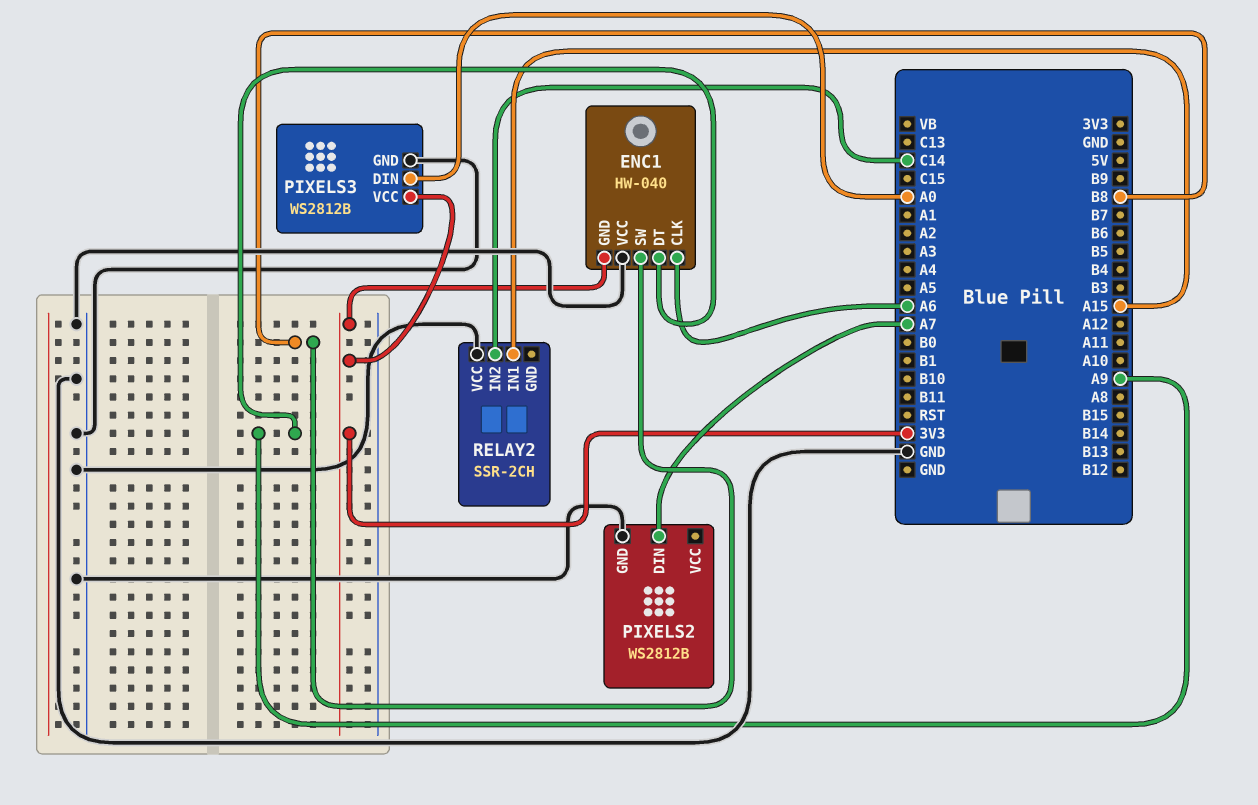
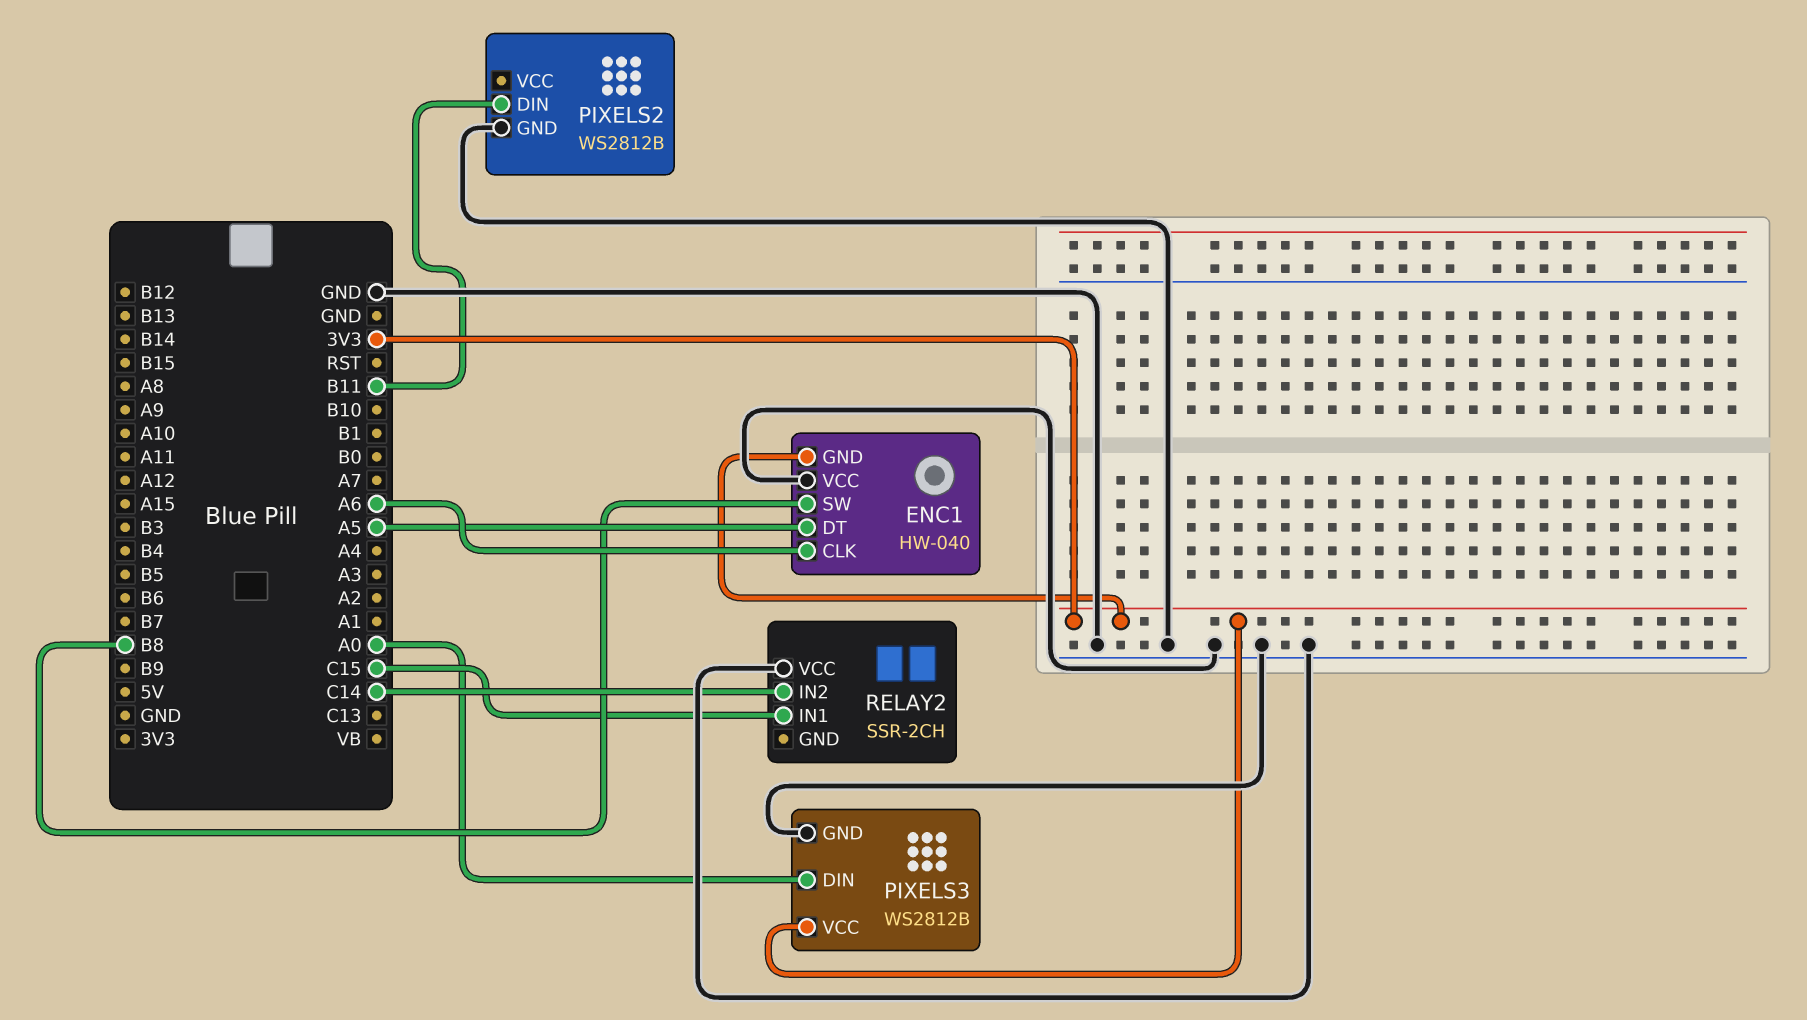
ENC1 pin DT: A9 -> A5
PIXELS2 pin DIN: A7 -> B11
RELAY2 pin IN1: A15 -> C15

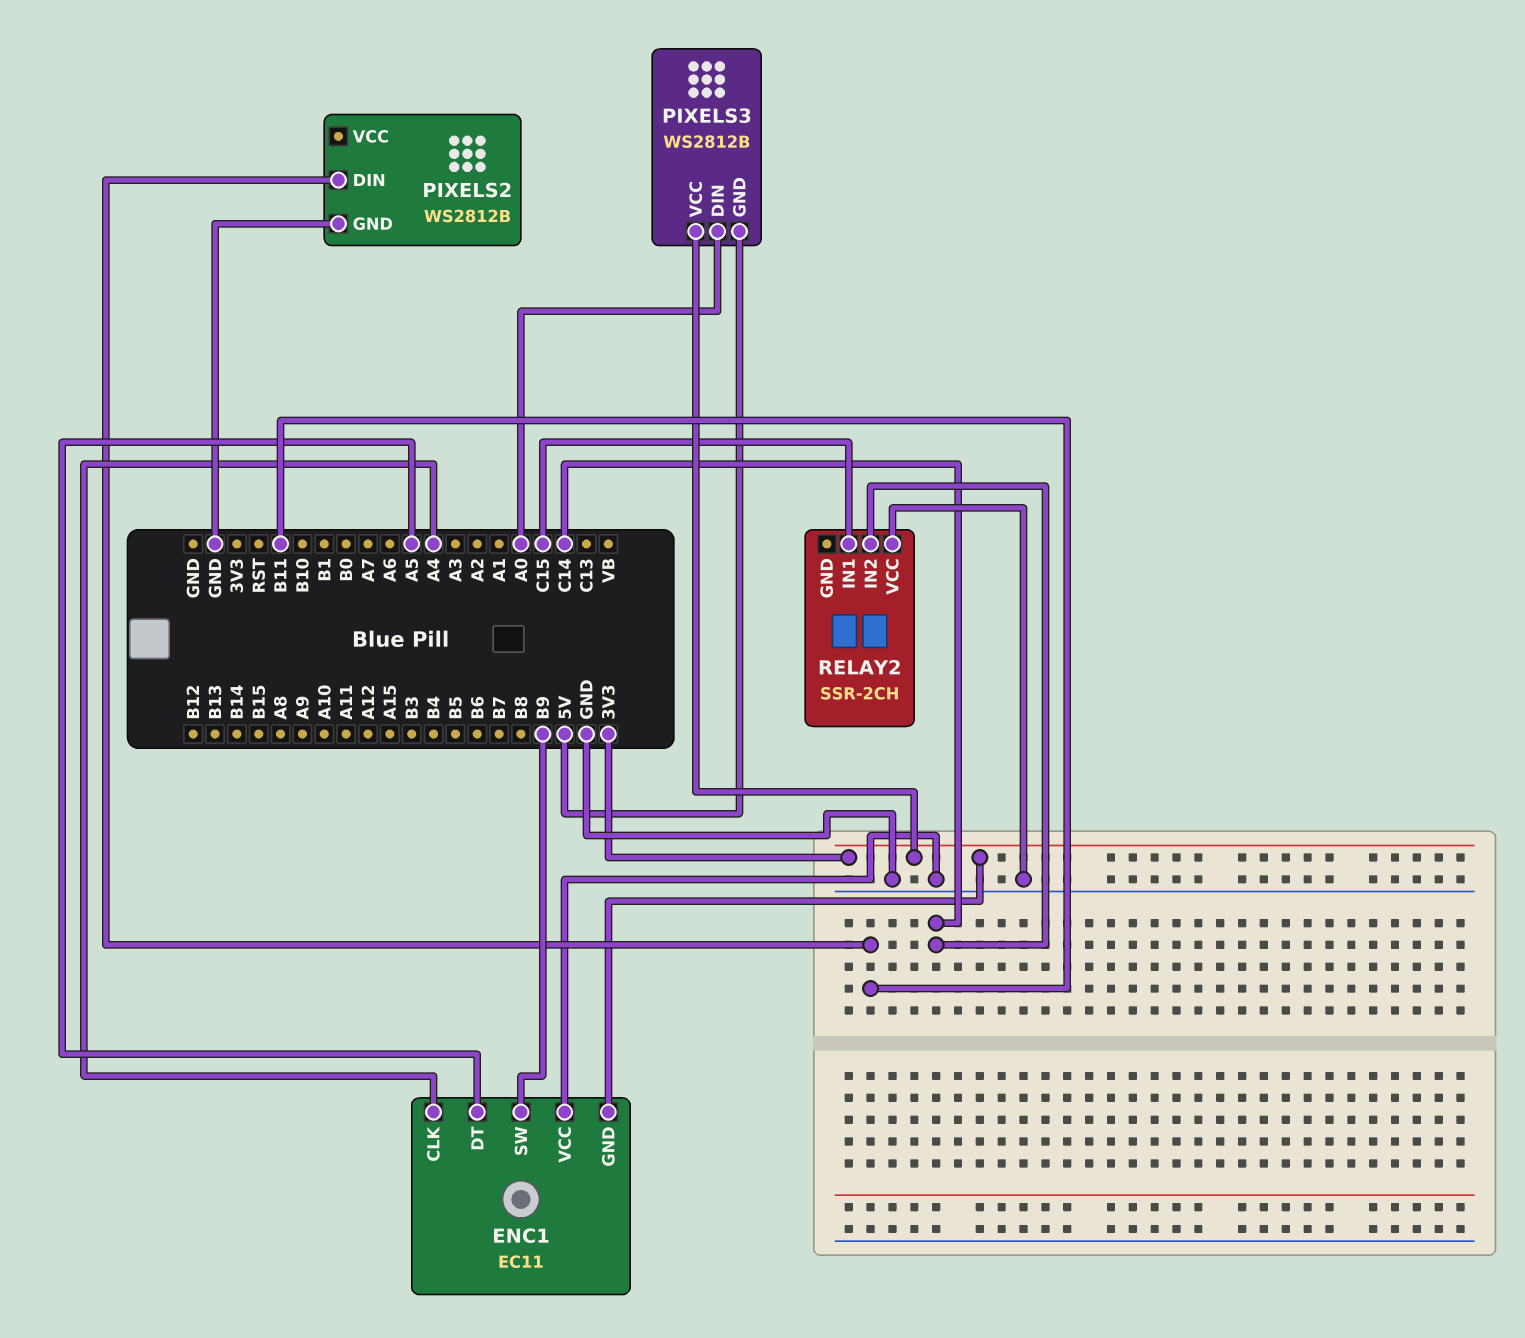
ENC1: HW-040 -> EC11
ENC1 pin CLK: A6 -> A4
ENC1 pin SW: B8 -> B9
PIXELS3 pin GND: GND -> 5V

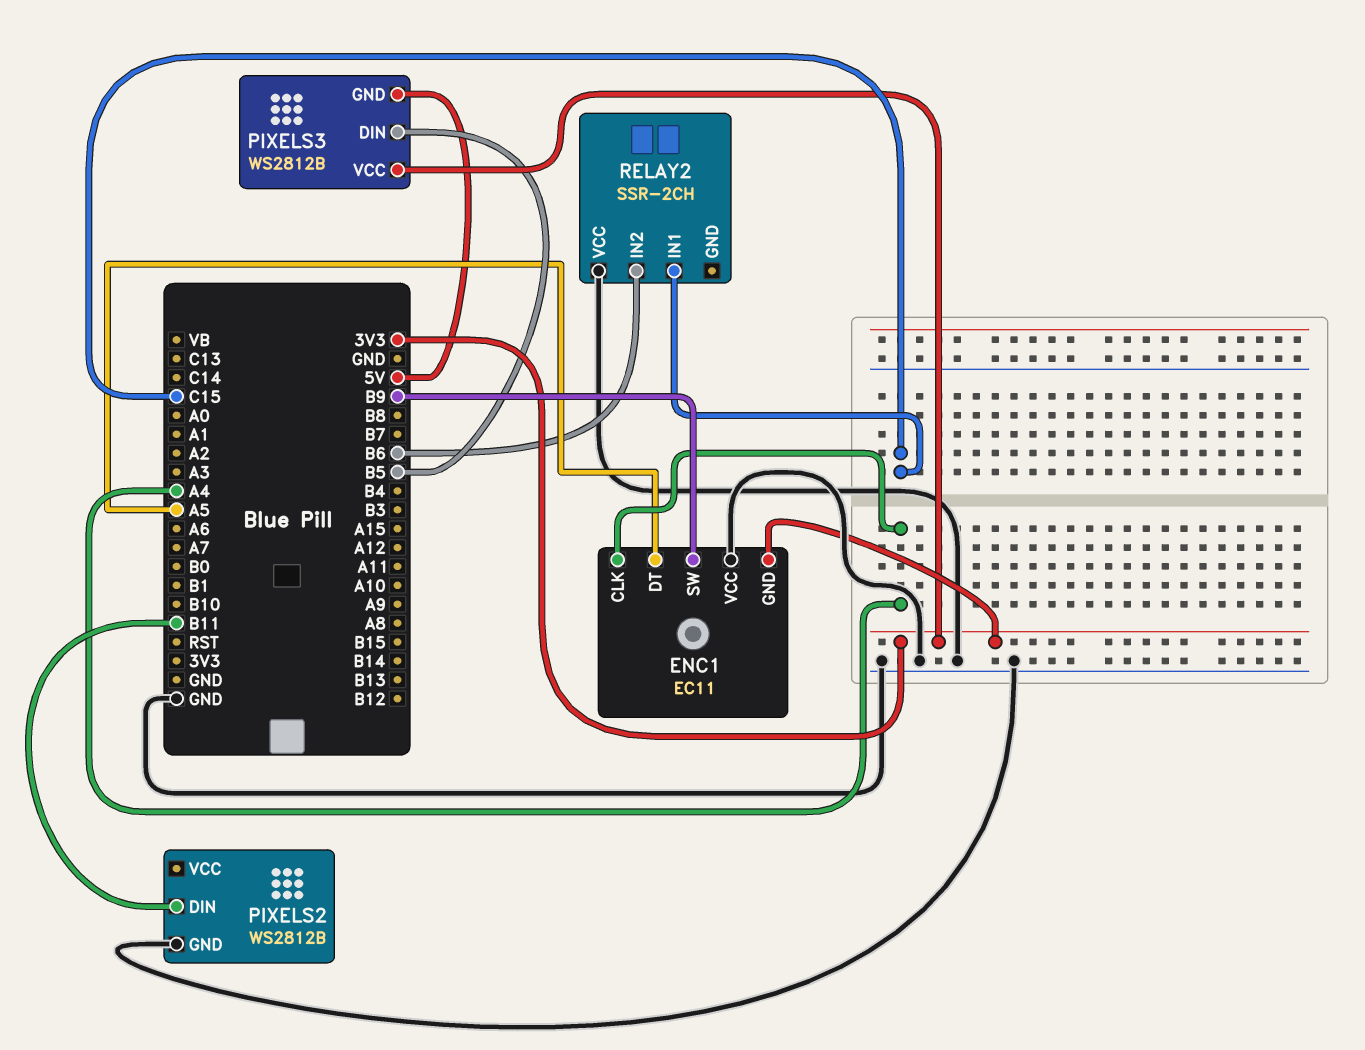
PIXELS3 pin DIN: A0 -> B5
RELAY2 pin IN2: C14 -> B6

